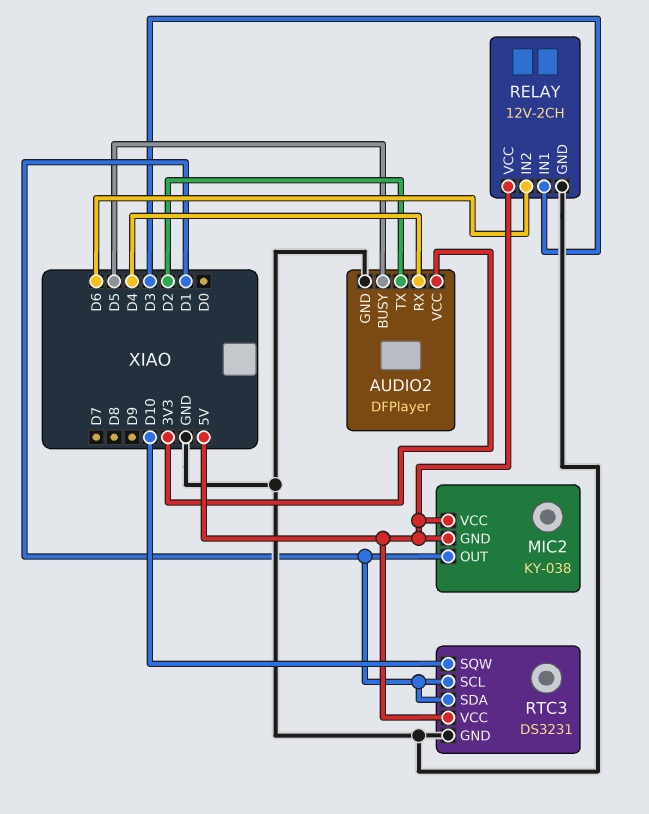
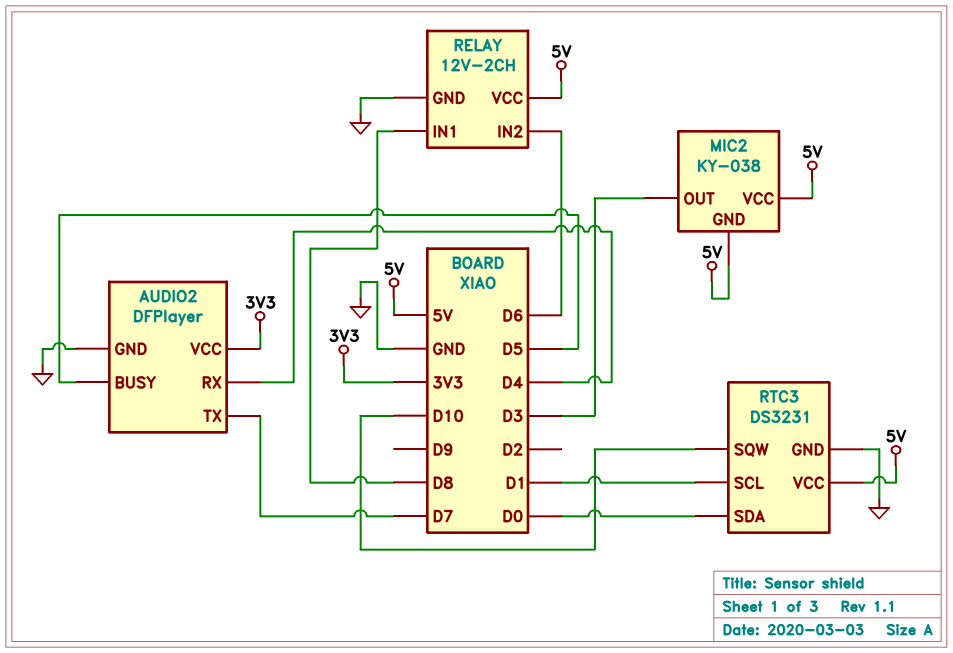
AUDIO2 pin TX: D2 -> D7
MIC2 pin OUT: D1 -> D3
RELAY pin IN1: D3 -> D8
RTC3 pin SDA: D1 -> D0

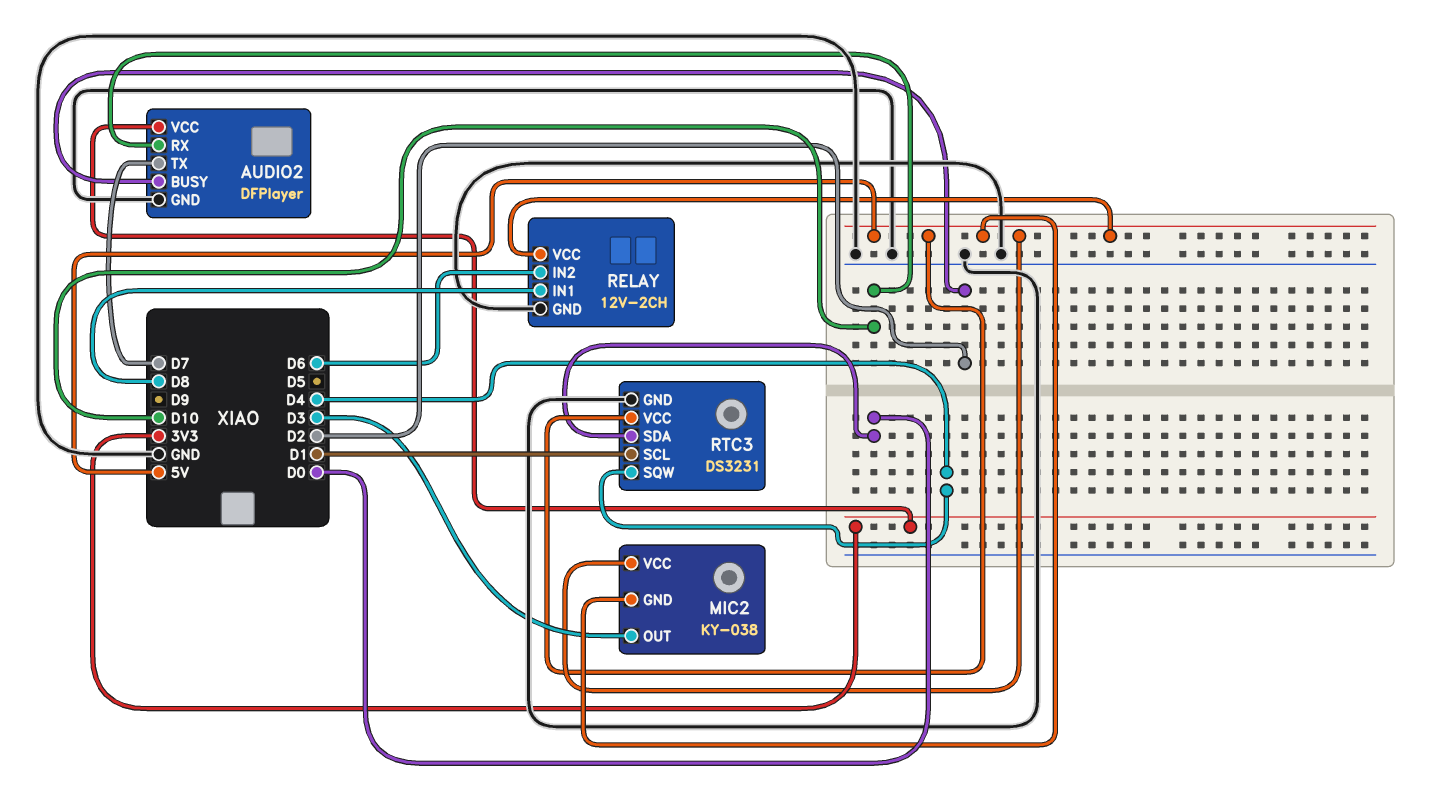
AUDIO2 pin BUSY: D5 -> D2
AUDIO2 pin RX: D4 -> D10
RTC3 pin SQW: D10 -> D4

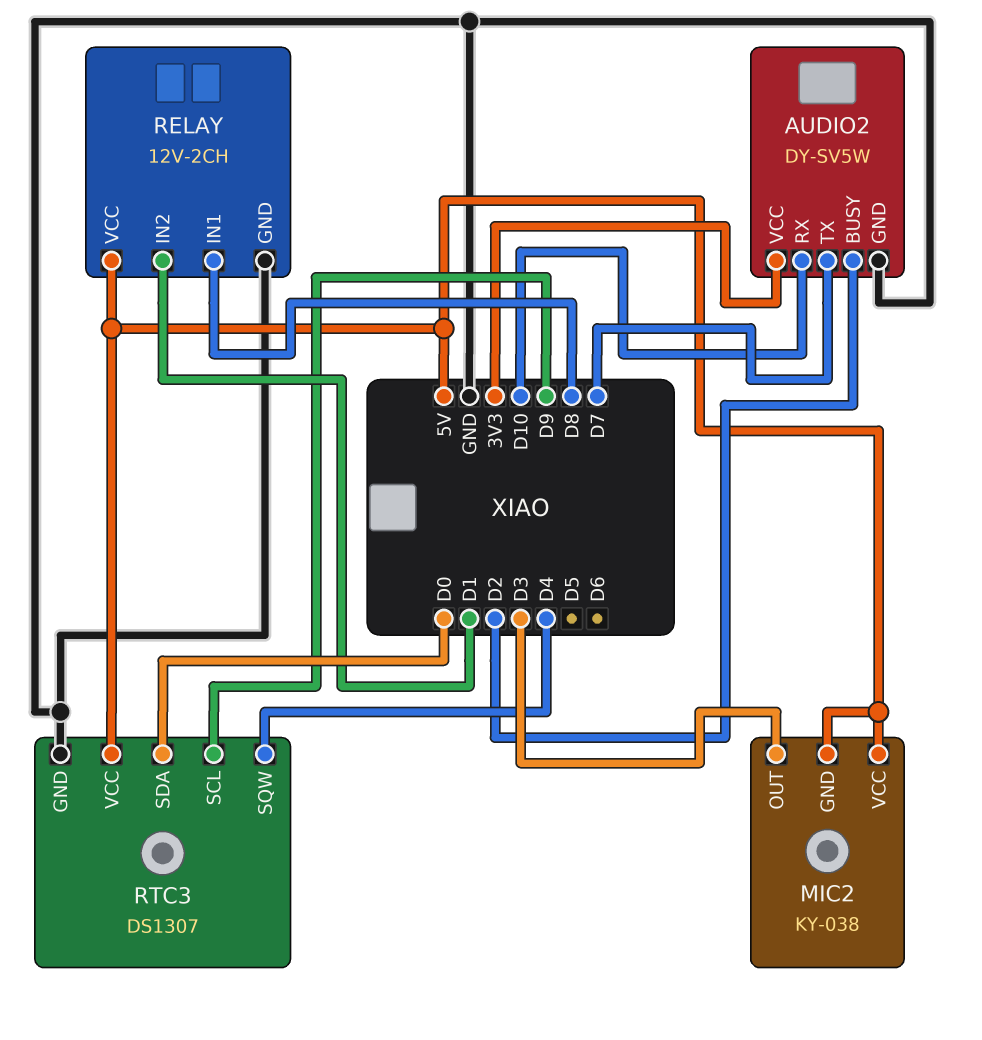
AUDIO2: DFPlayer -> DY-SV5W
RELAY pin IN2: D6 -> D1
RTC3: DS3231 -> DS1307
RTC3 pin SCL: D1 -> D9

